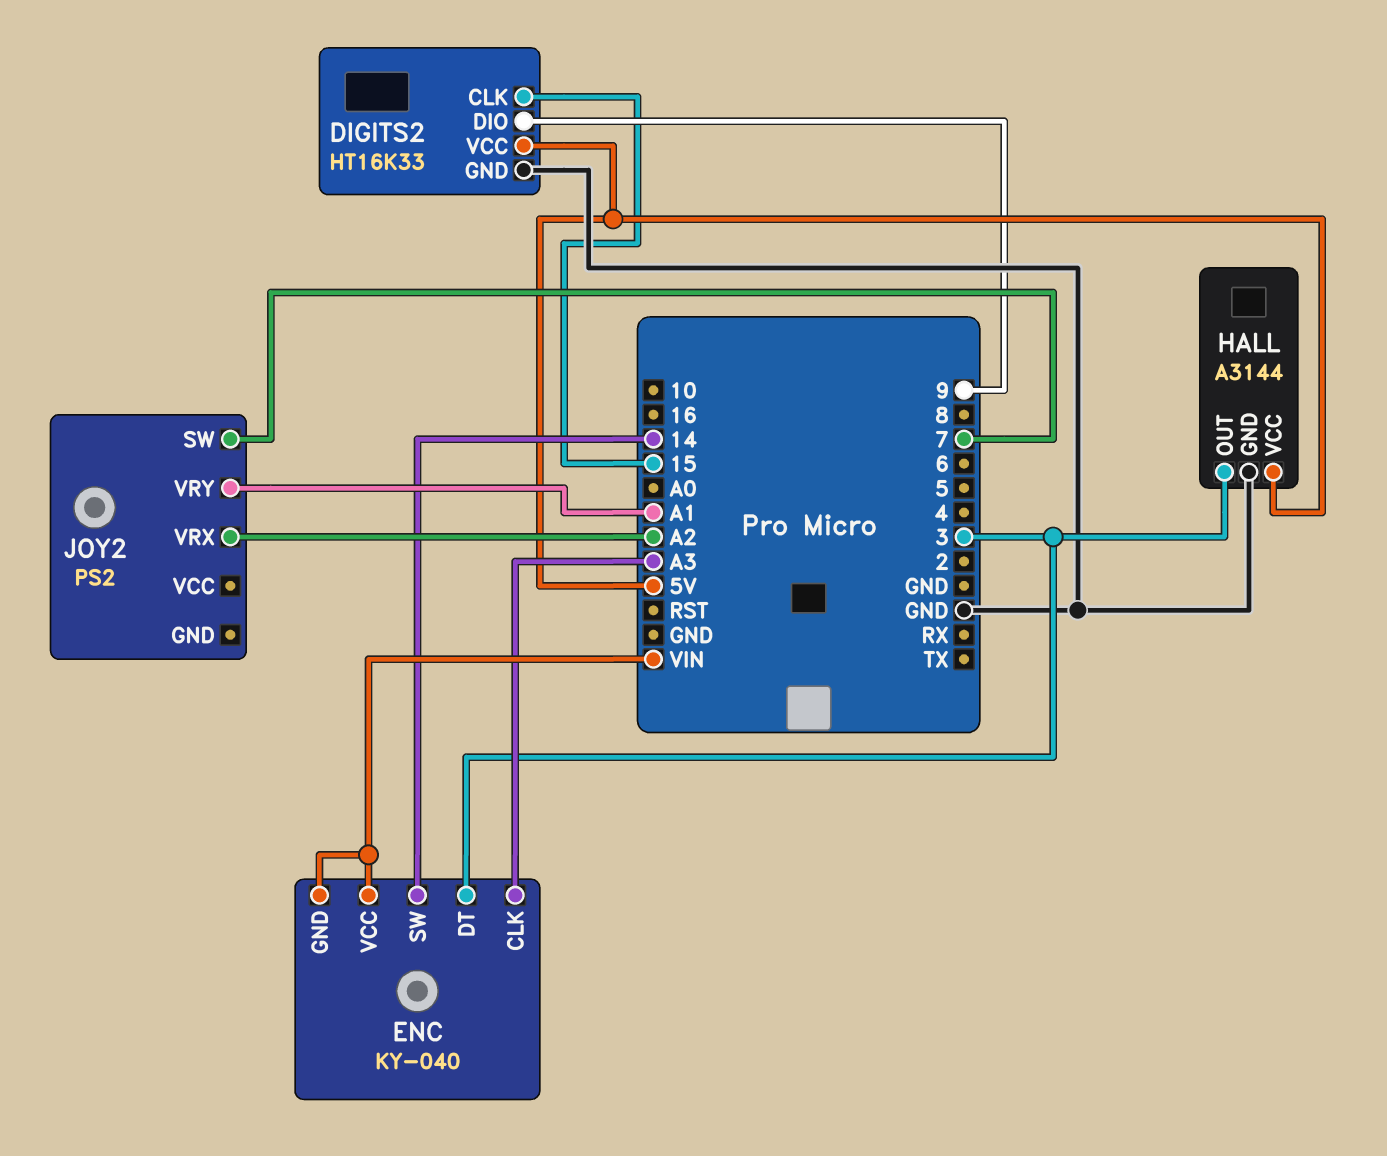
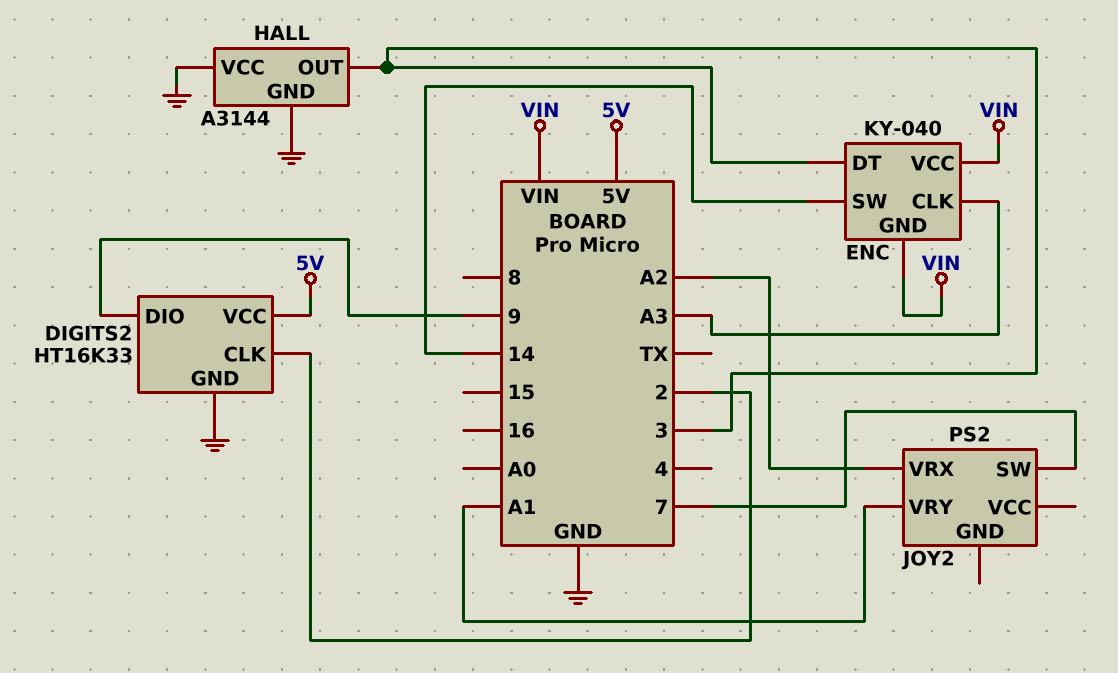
DIGITS2 pin CLK: 15 -> 2
HALL pin VCC: 5V -> GND

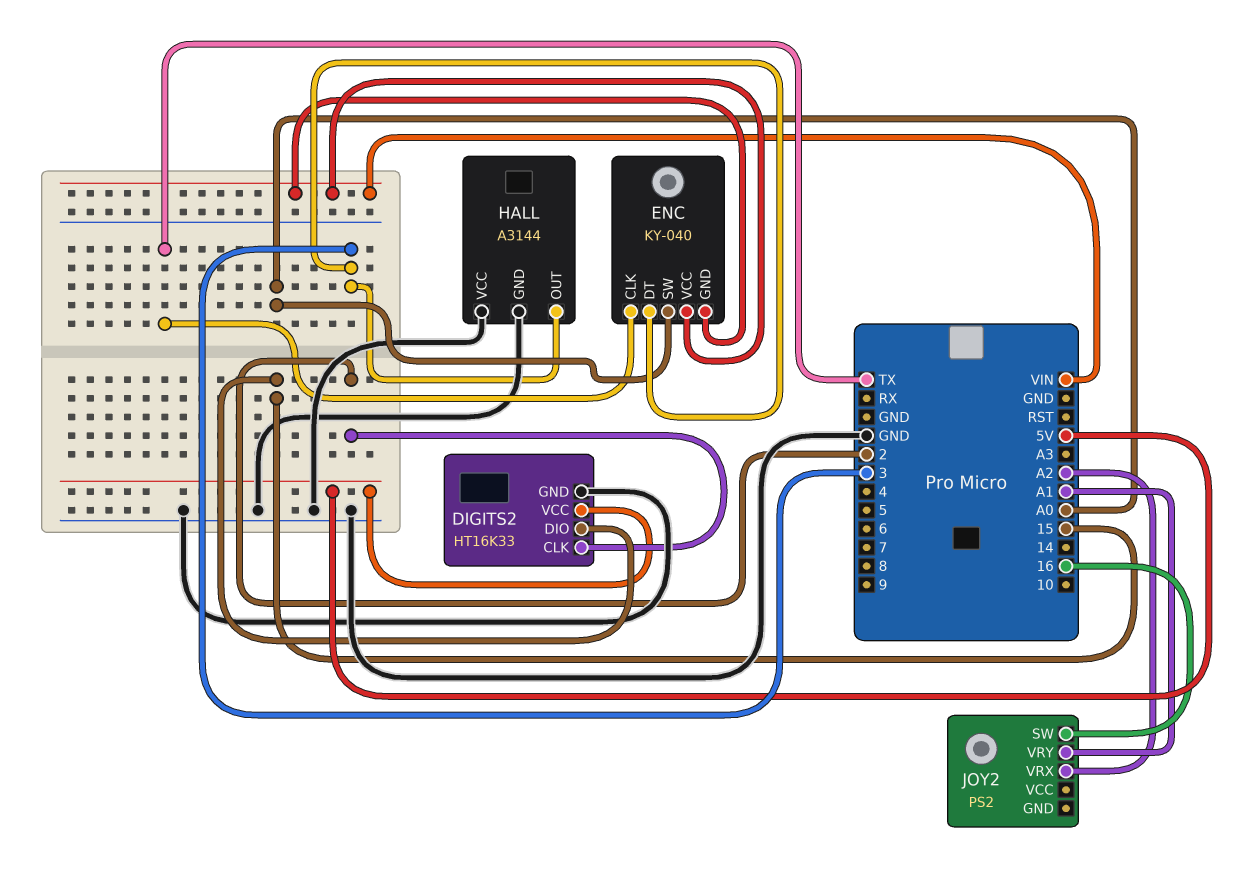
DIGITS2 pin DIO: 9 -> 15
ENC pin CLK: A3 -> TX
ENC pin SW: 14 -> A0
JOY2 pin SW: 7 -> 16

